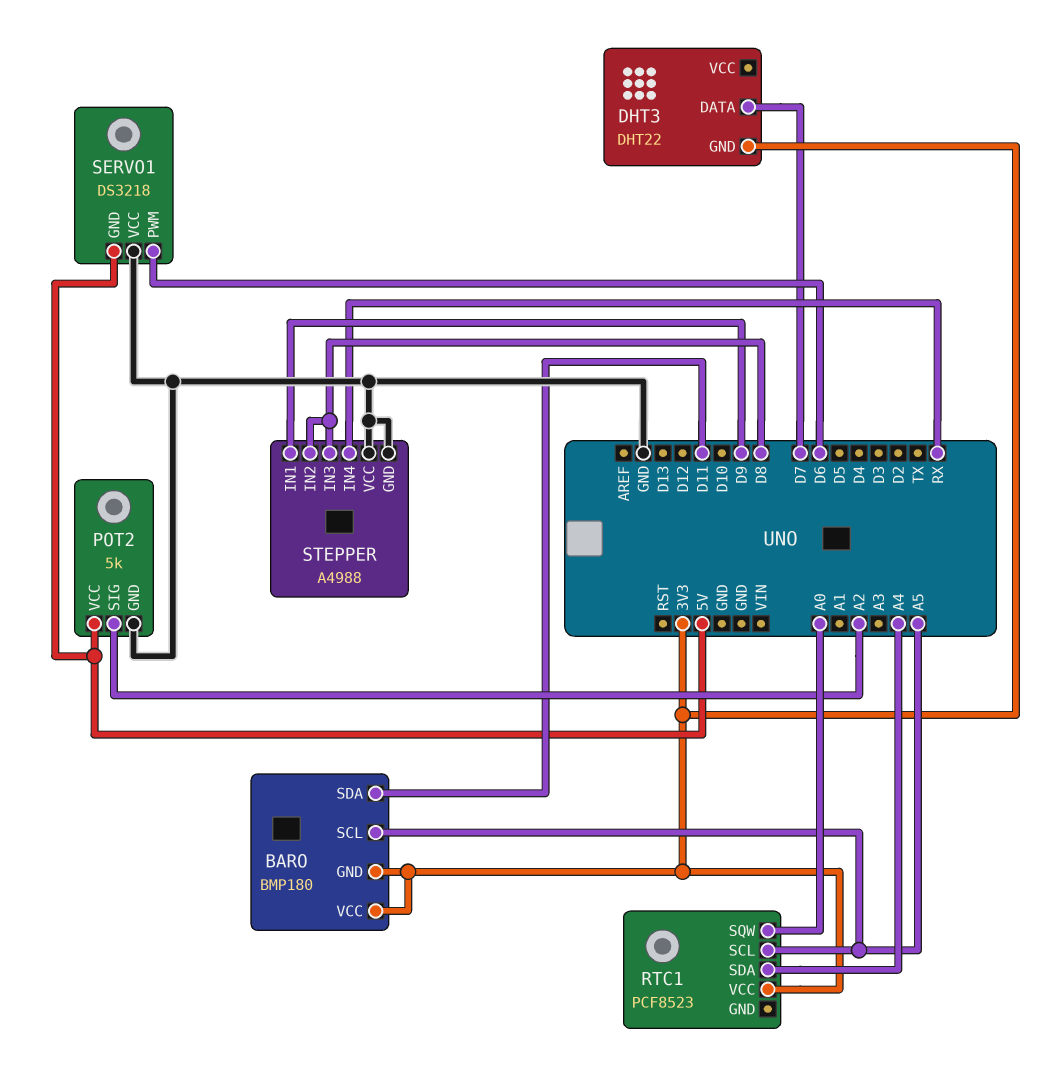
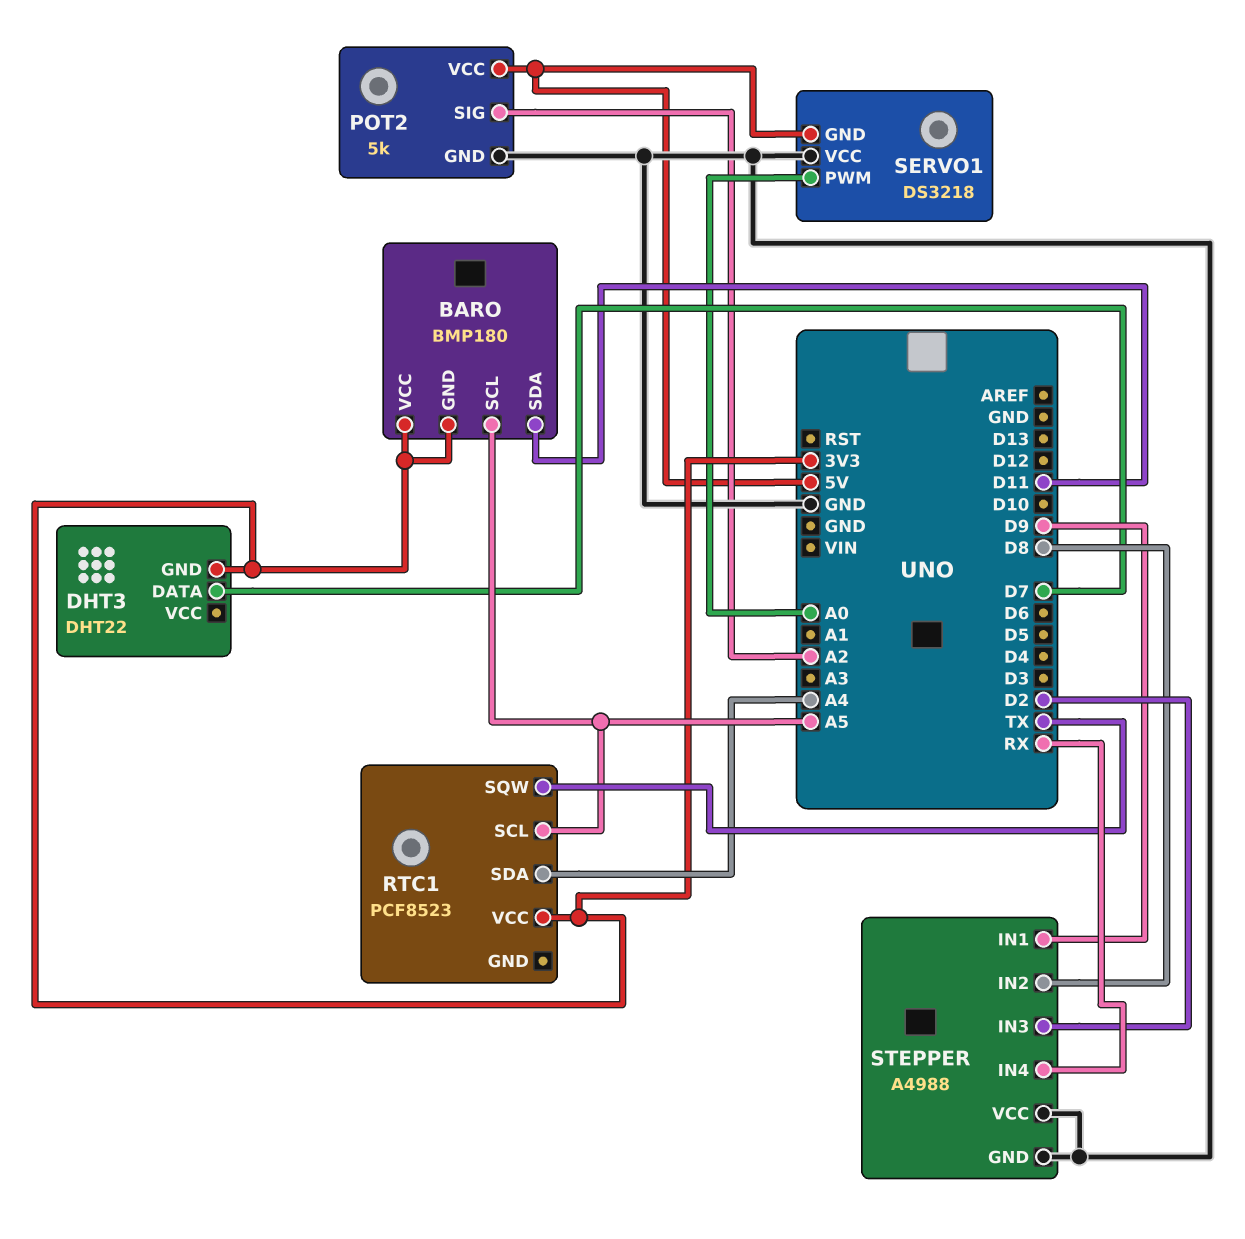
RTC1 pin SQW: A0 -> TX
SERVO1 pin PWM: D6 -> A0
STEPPER pin IN3: D8 -> D2

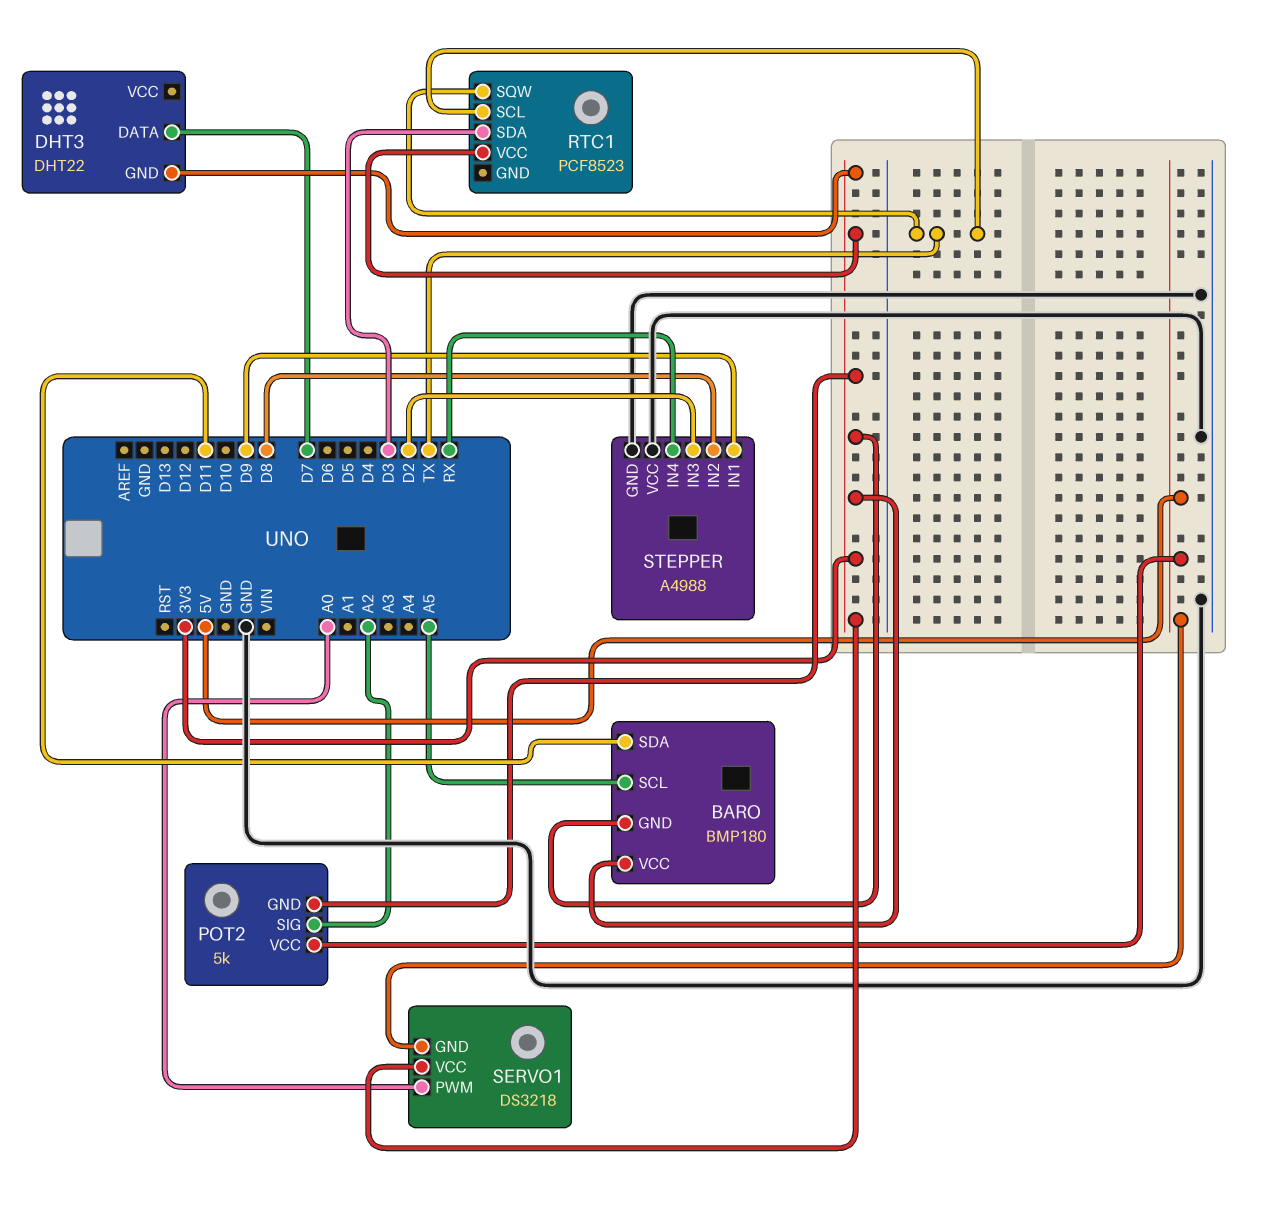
POT2 pin GND: GND -> 3V3
RTC1 pin SCL: A5 -> TX
RTC1 pin SDA: A4 -> D3
SERVO1 pin VCC: GND -> 3V3

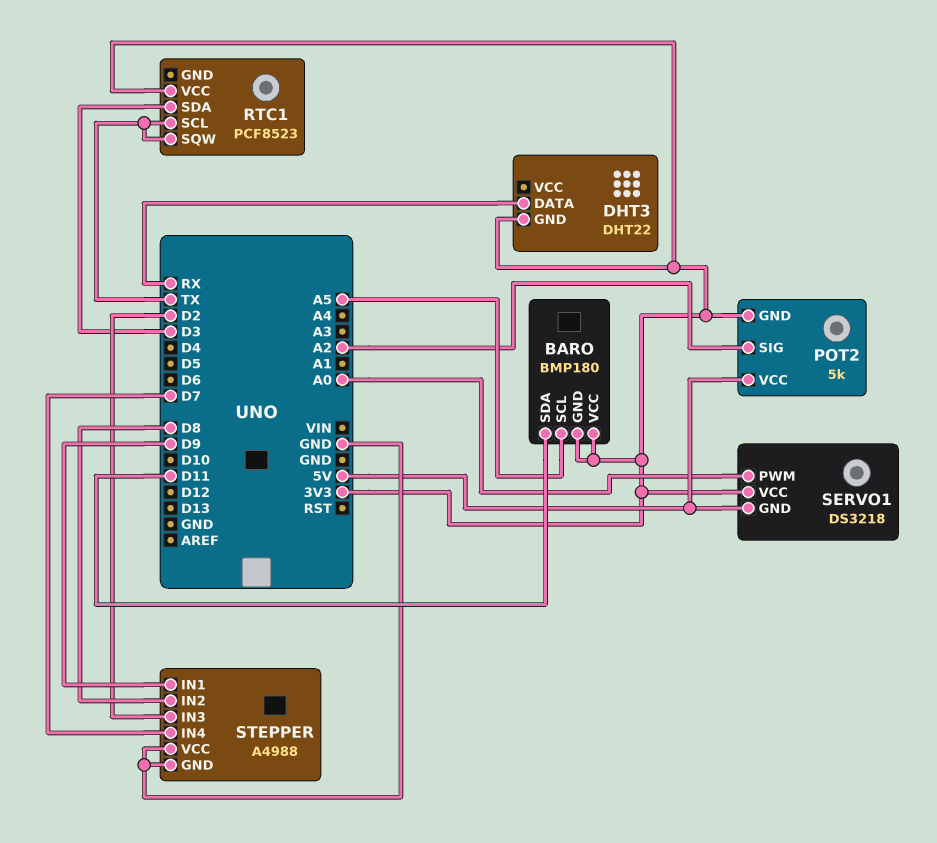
DHT3 pin DATA: D7 -> RX
STEPPER pin IN4: RX -> D7

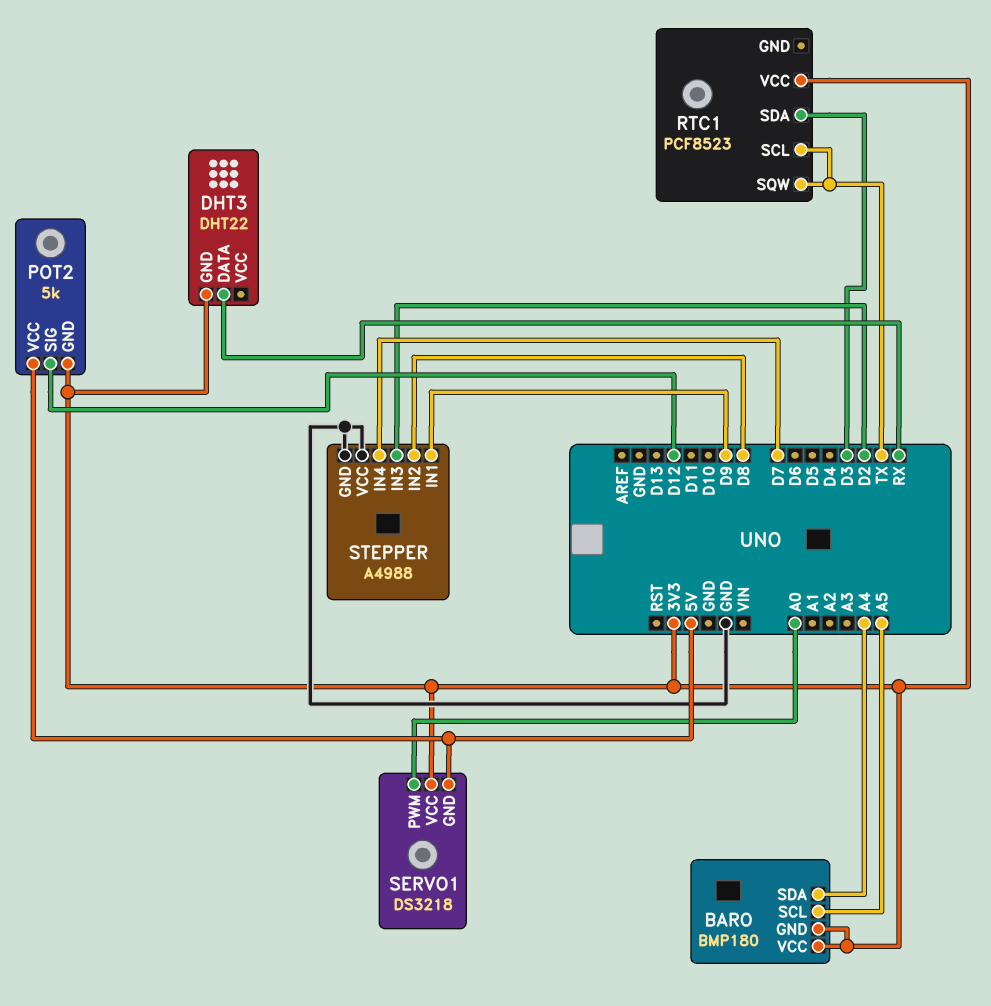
BARO pin SDA: D11 -> A4
POT2 pin SIG: A2 -> D12

